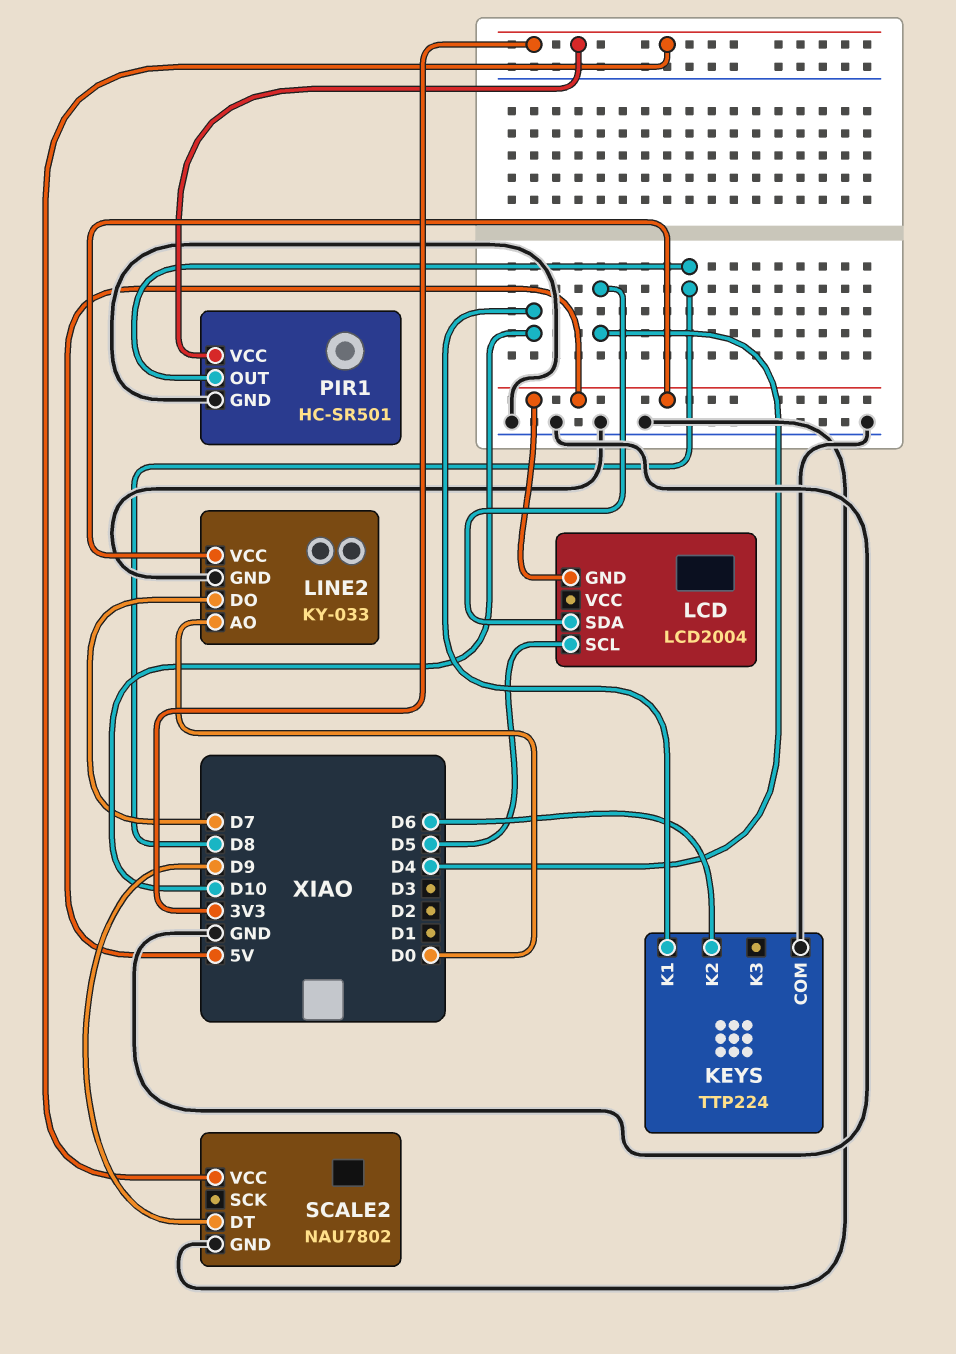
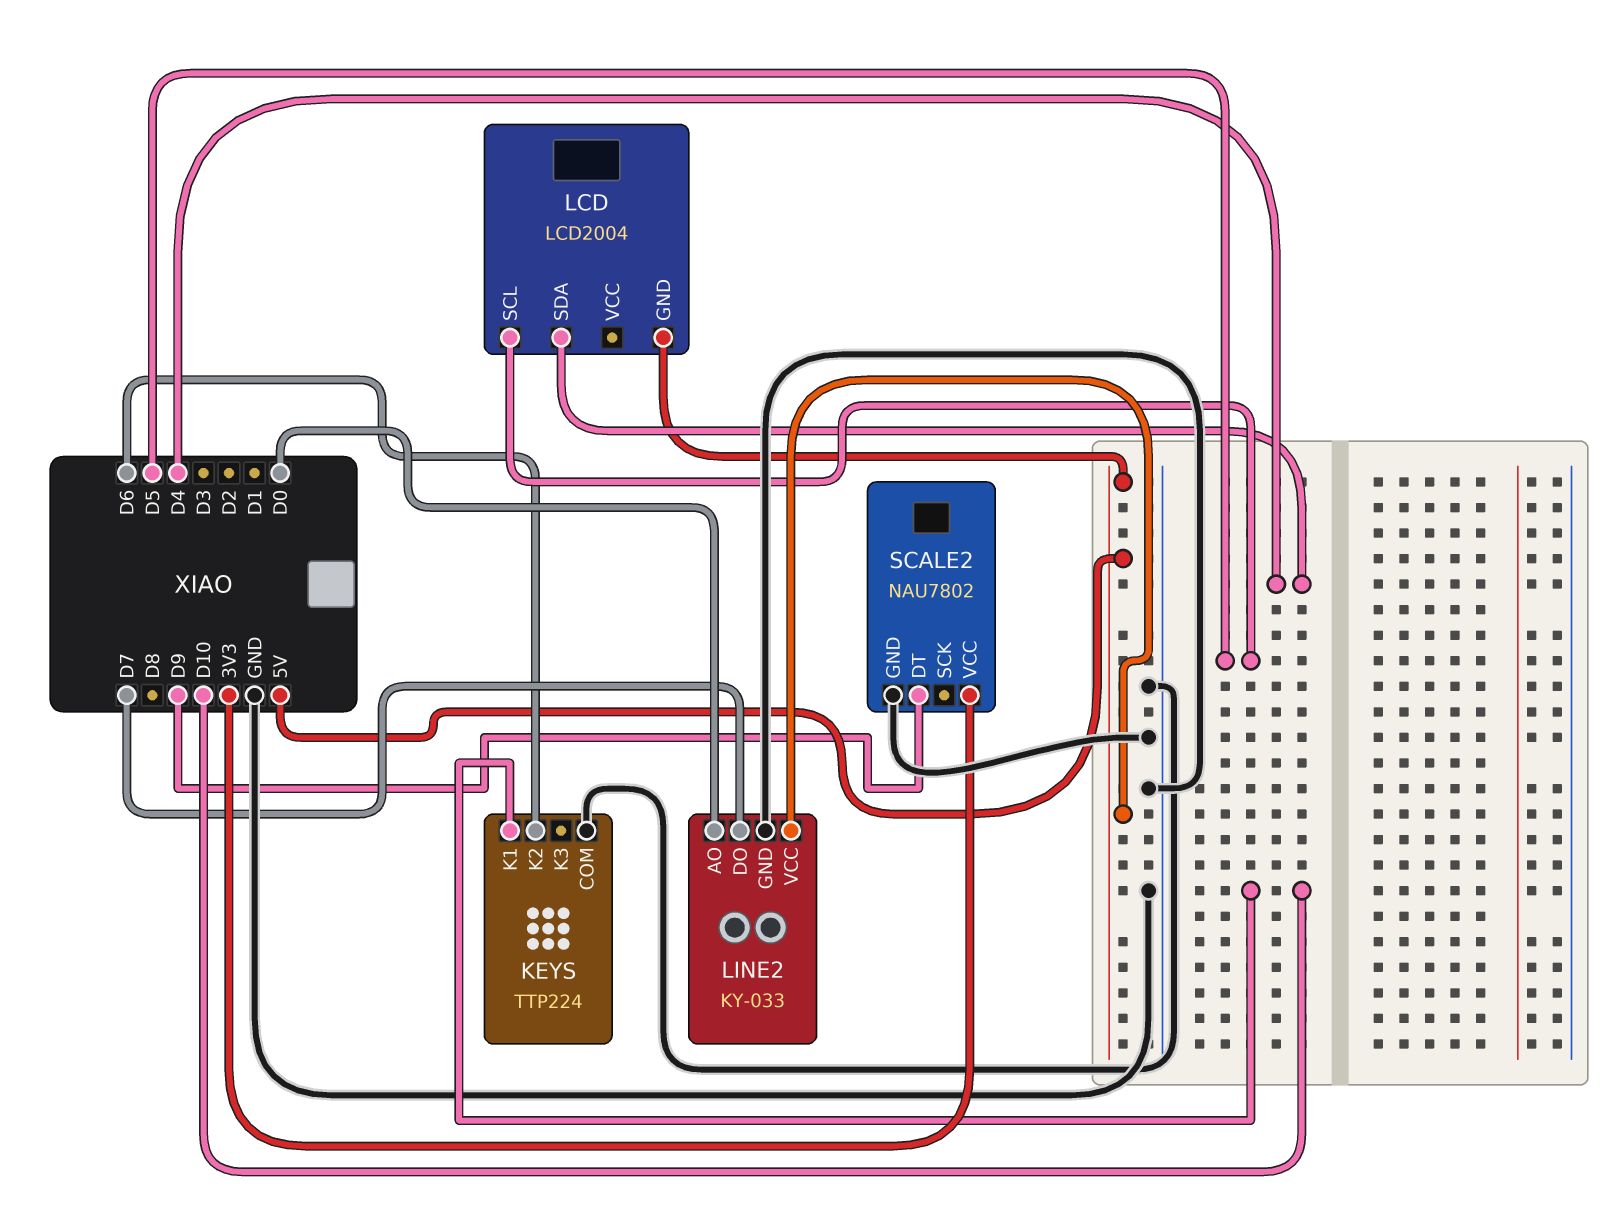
PIR1: HC-SR501 -> none
PIR1 pin GND: GND -> none
PIR1 pin OUT: D8 -> none
PIR1 pin VCC: 3V3 -> none

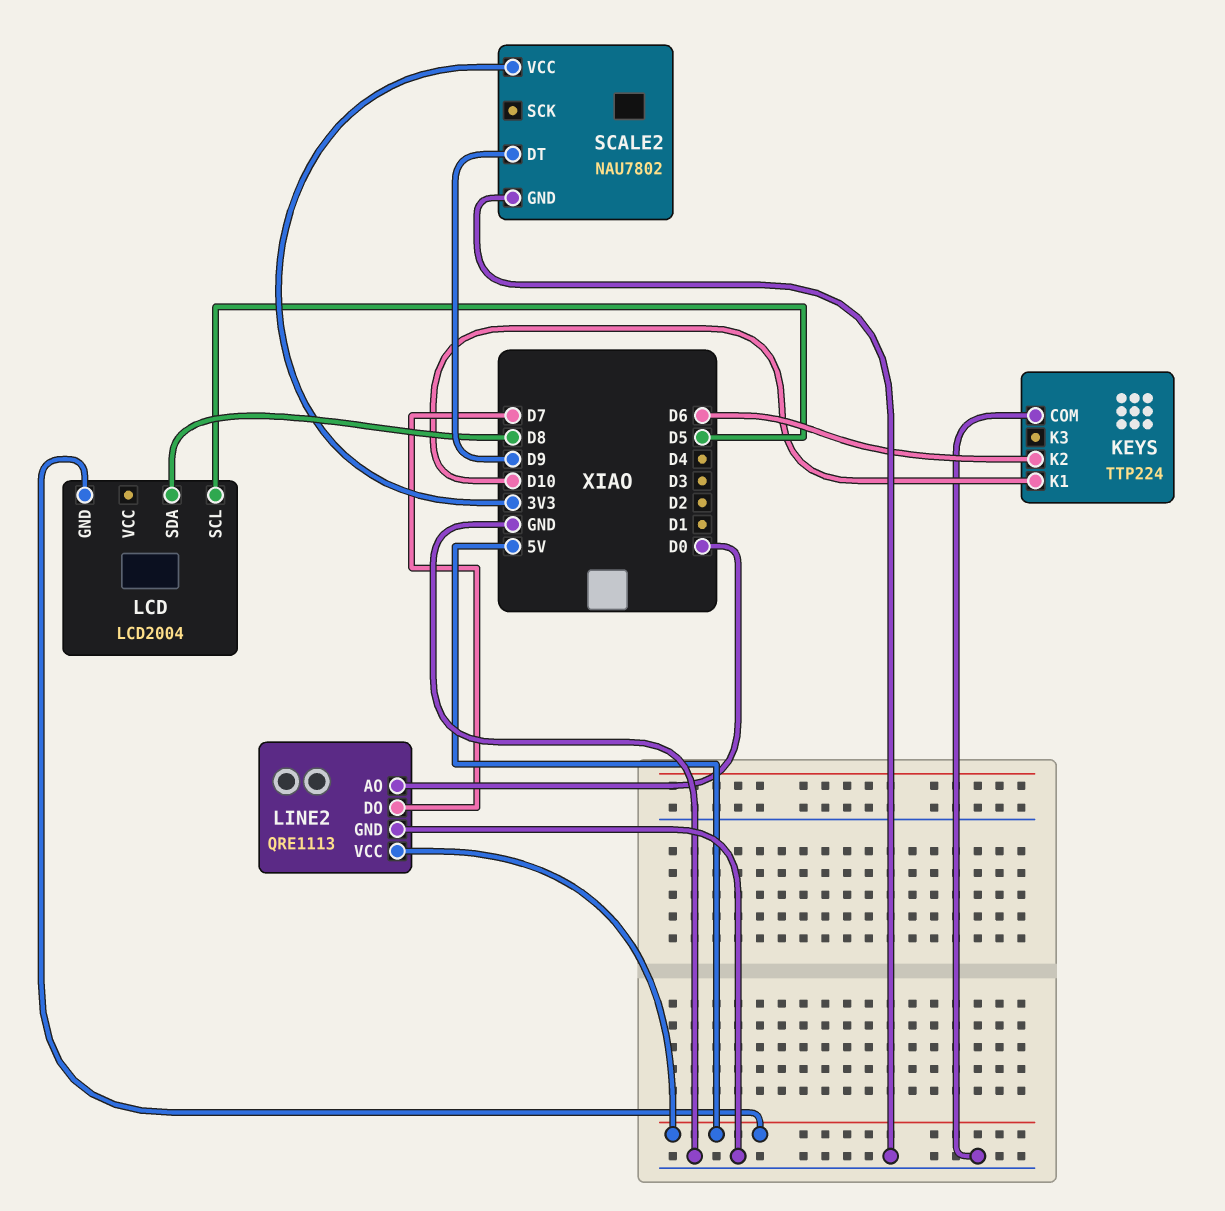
LCD pin SDA: D4 -> D8
LINE2: KY-033 -> QRE1113

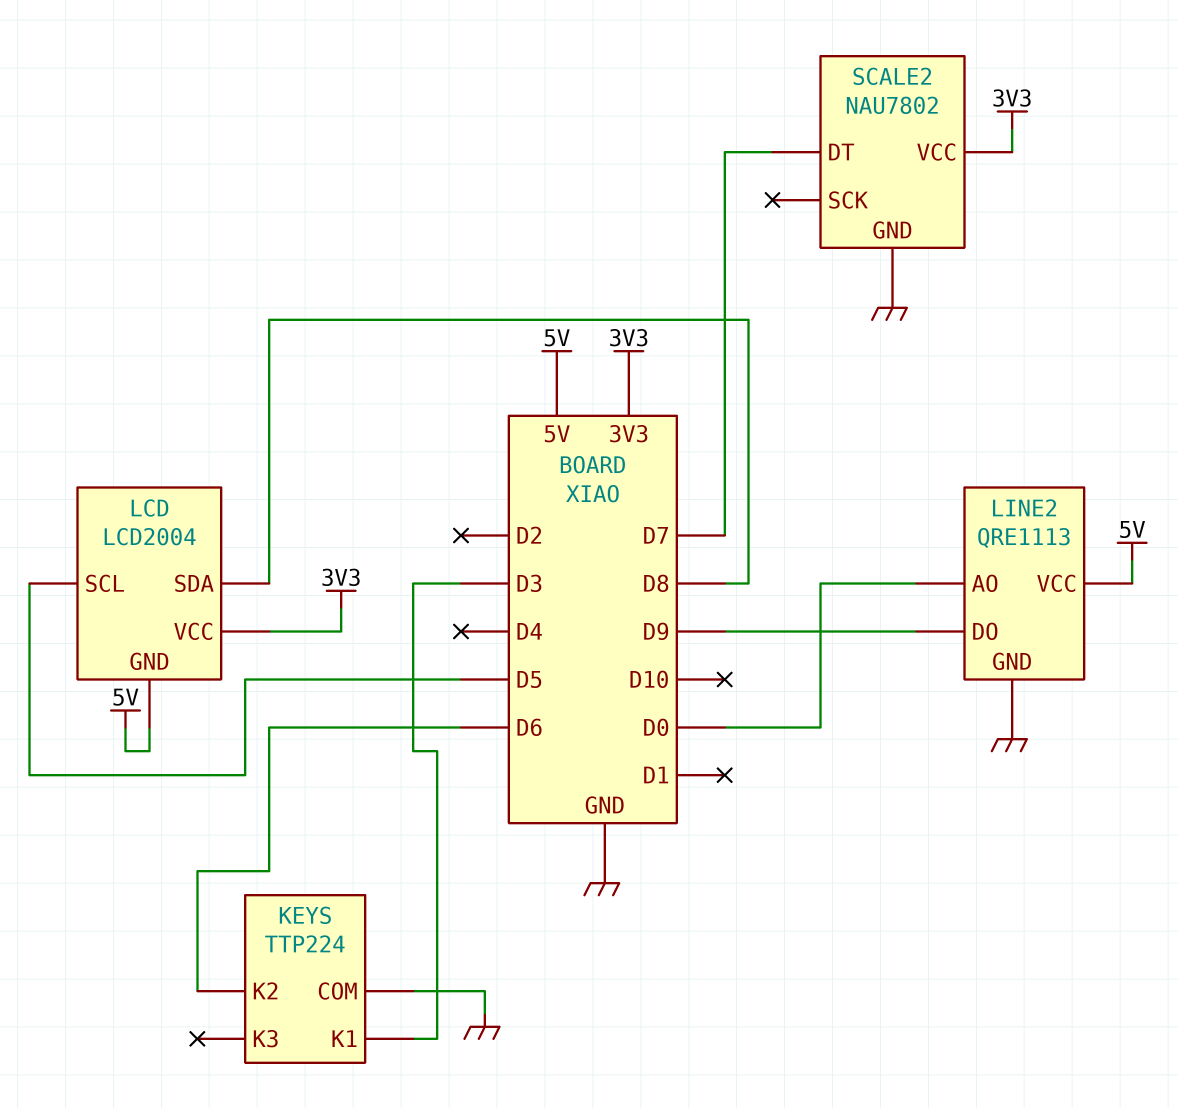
KEYS pin K1: D10 -> D3
LCD pin VCC: none -> 3V3
LINE2 pin DO: D7 -> D9
SCALE2 pin DT: D9 -> D7

